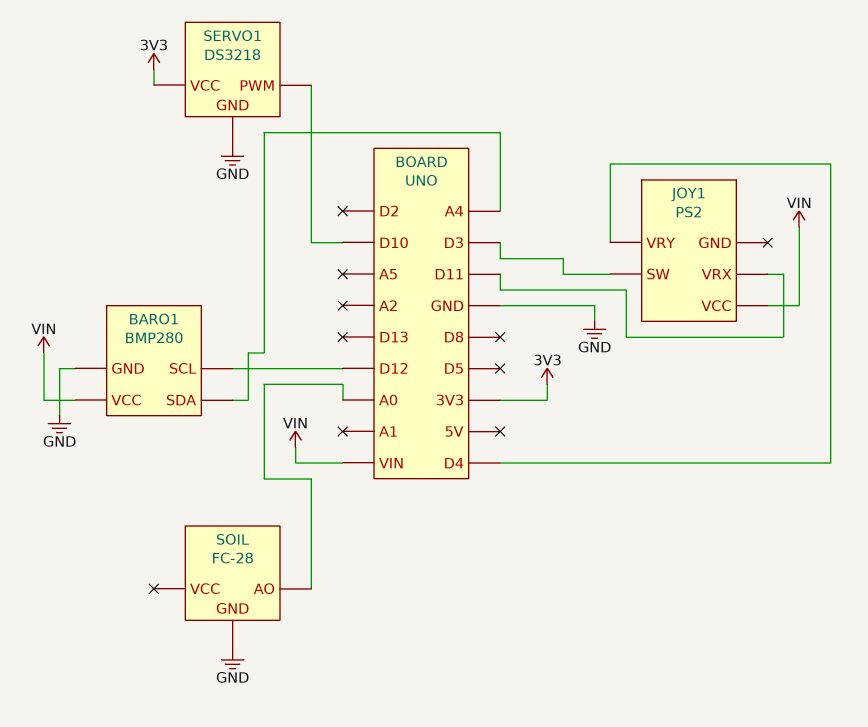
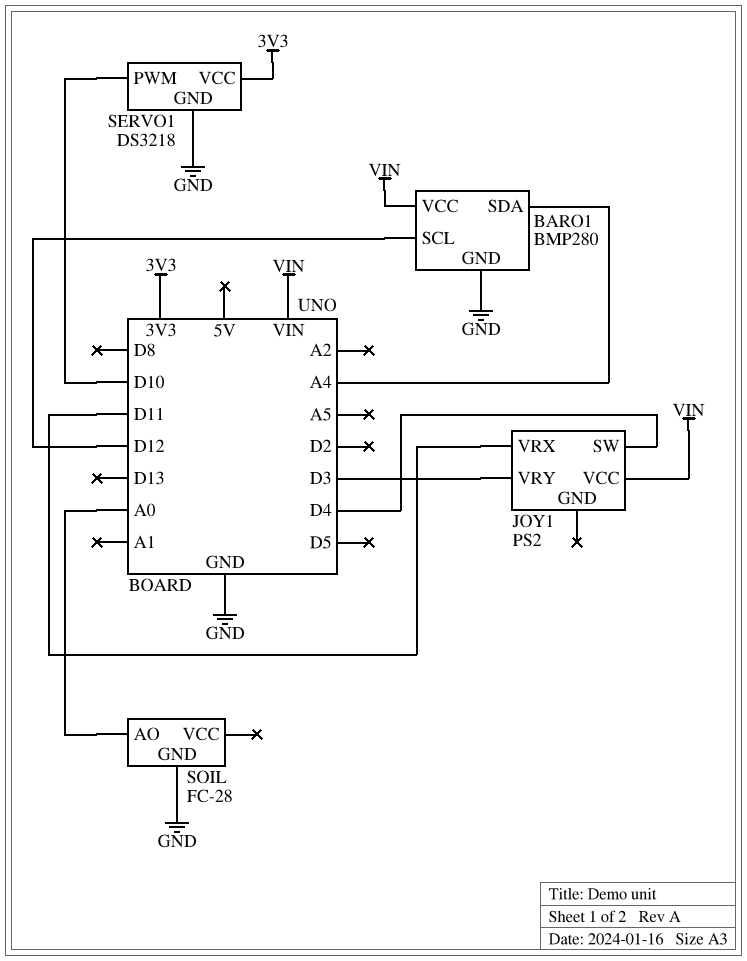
JOY1 pin SW: D3 -> D4
JOY1 pin VRY: D4 -> D3

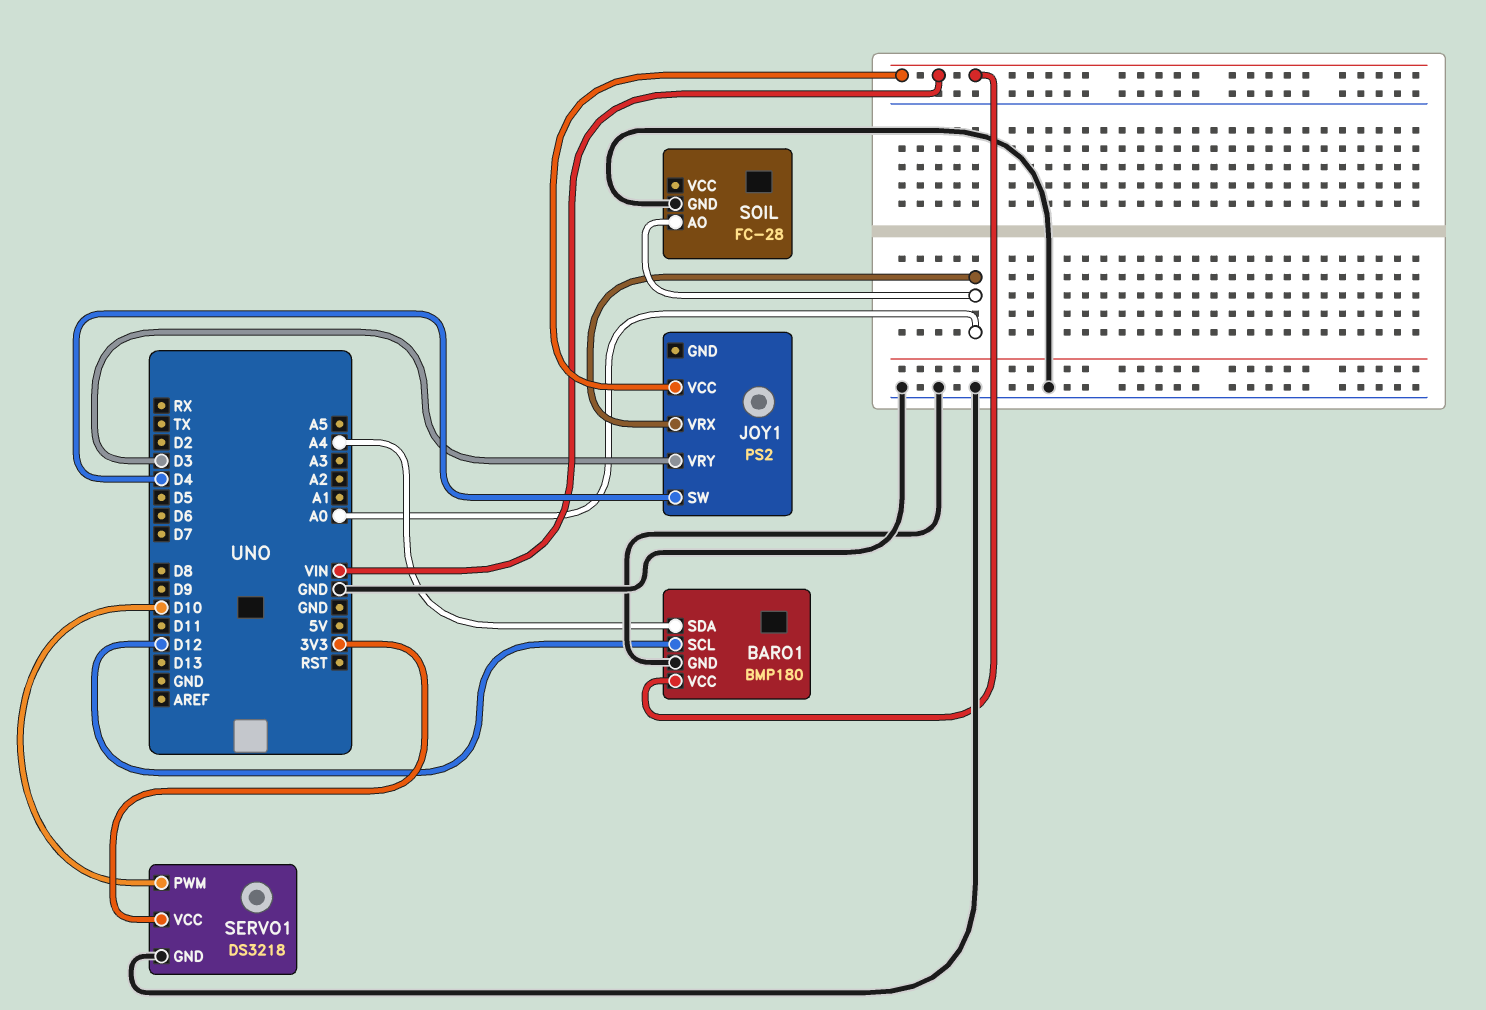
BARO1: BMP280 -> BMP180
JOY1 pin VRX: D11 -> A0

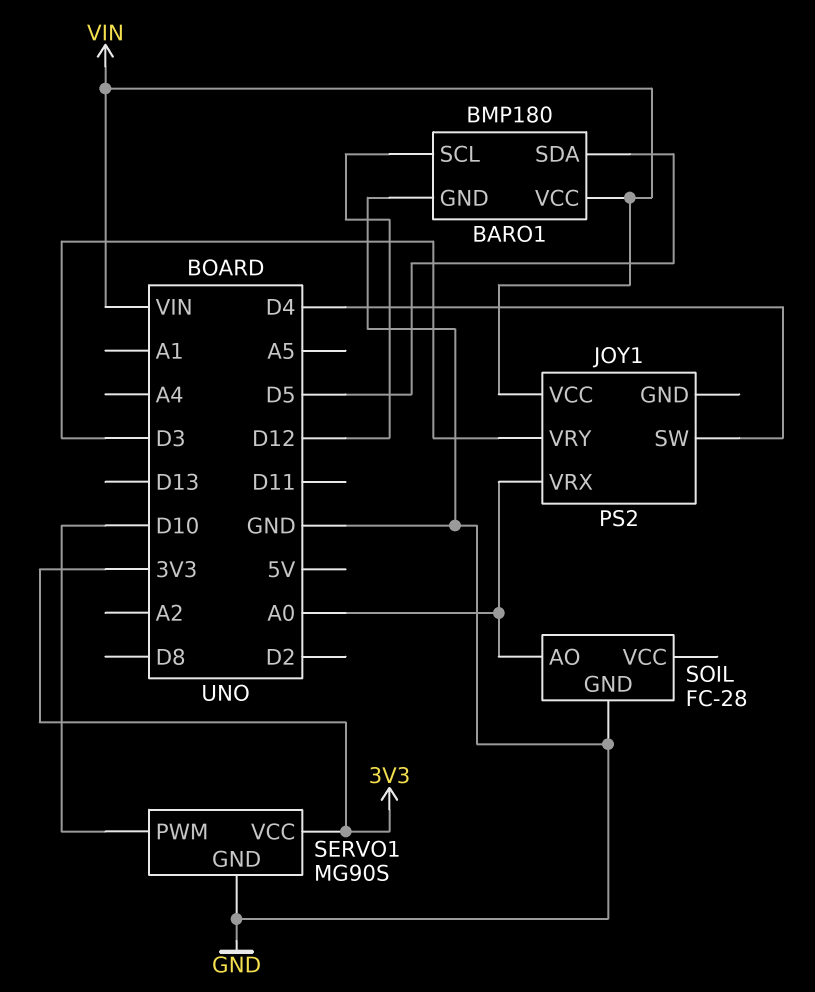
BARO1 pin SDA: A4 -> D5
SERVO1: DS3218 -> MG90S

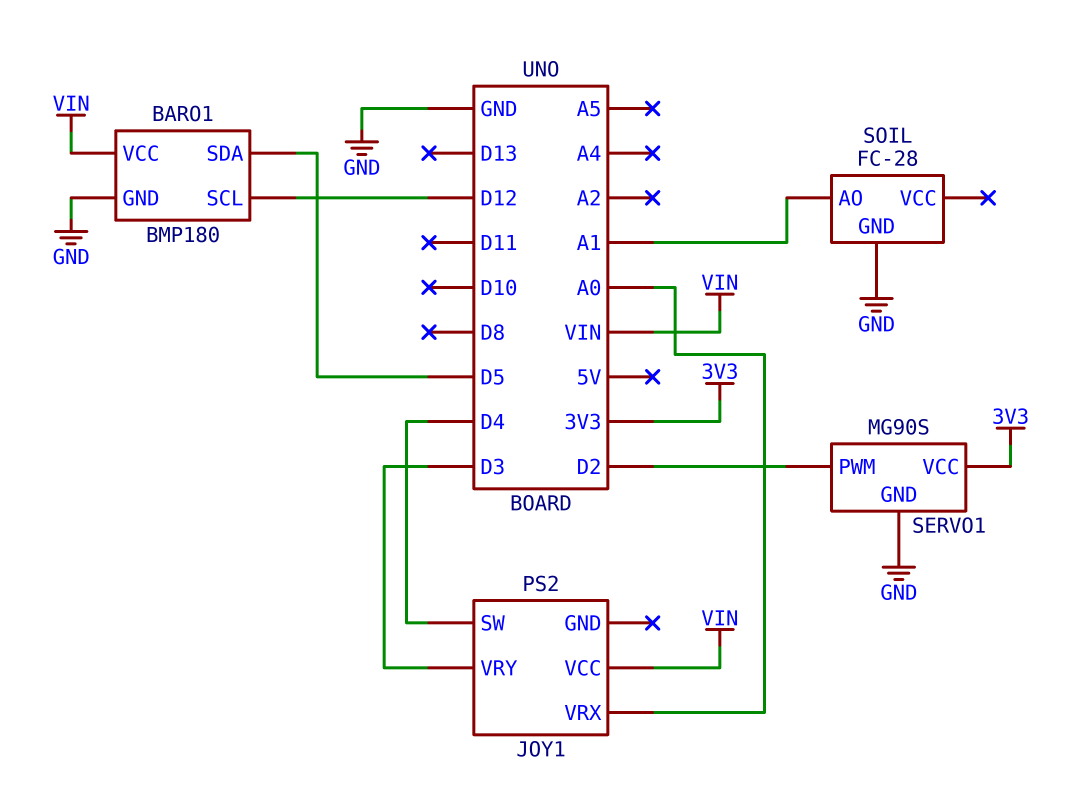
SERVO1 pin PWM: D10 -> D2
SOIL pin AO: A0 -> A1

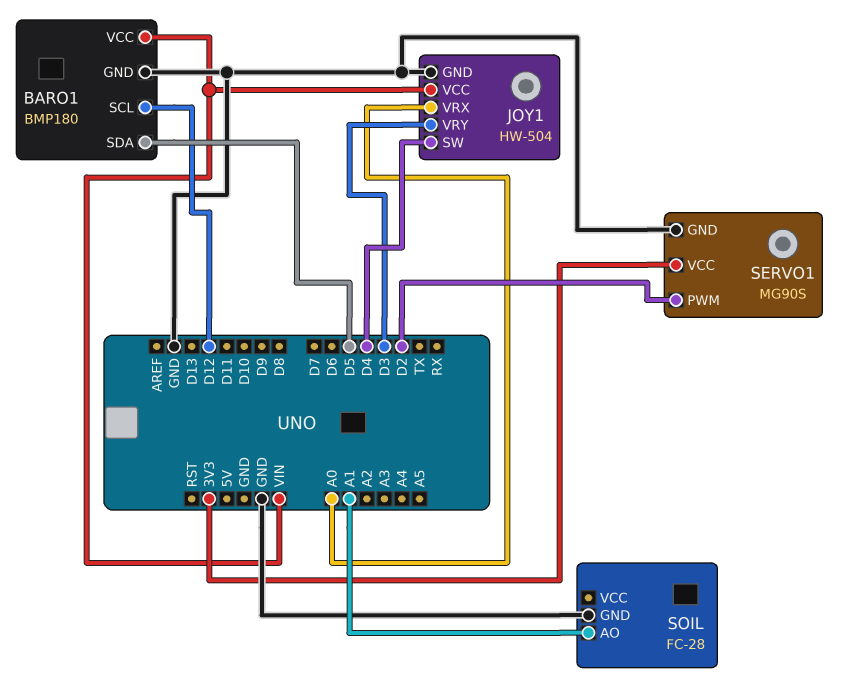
JOY1: PS2 -> HW-504
JOY1 pin GND: none -> GND

